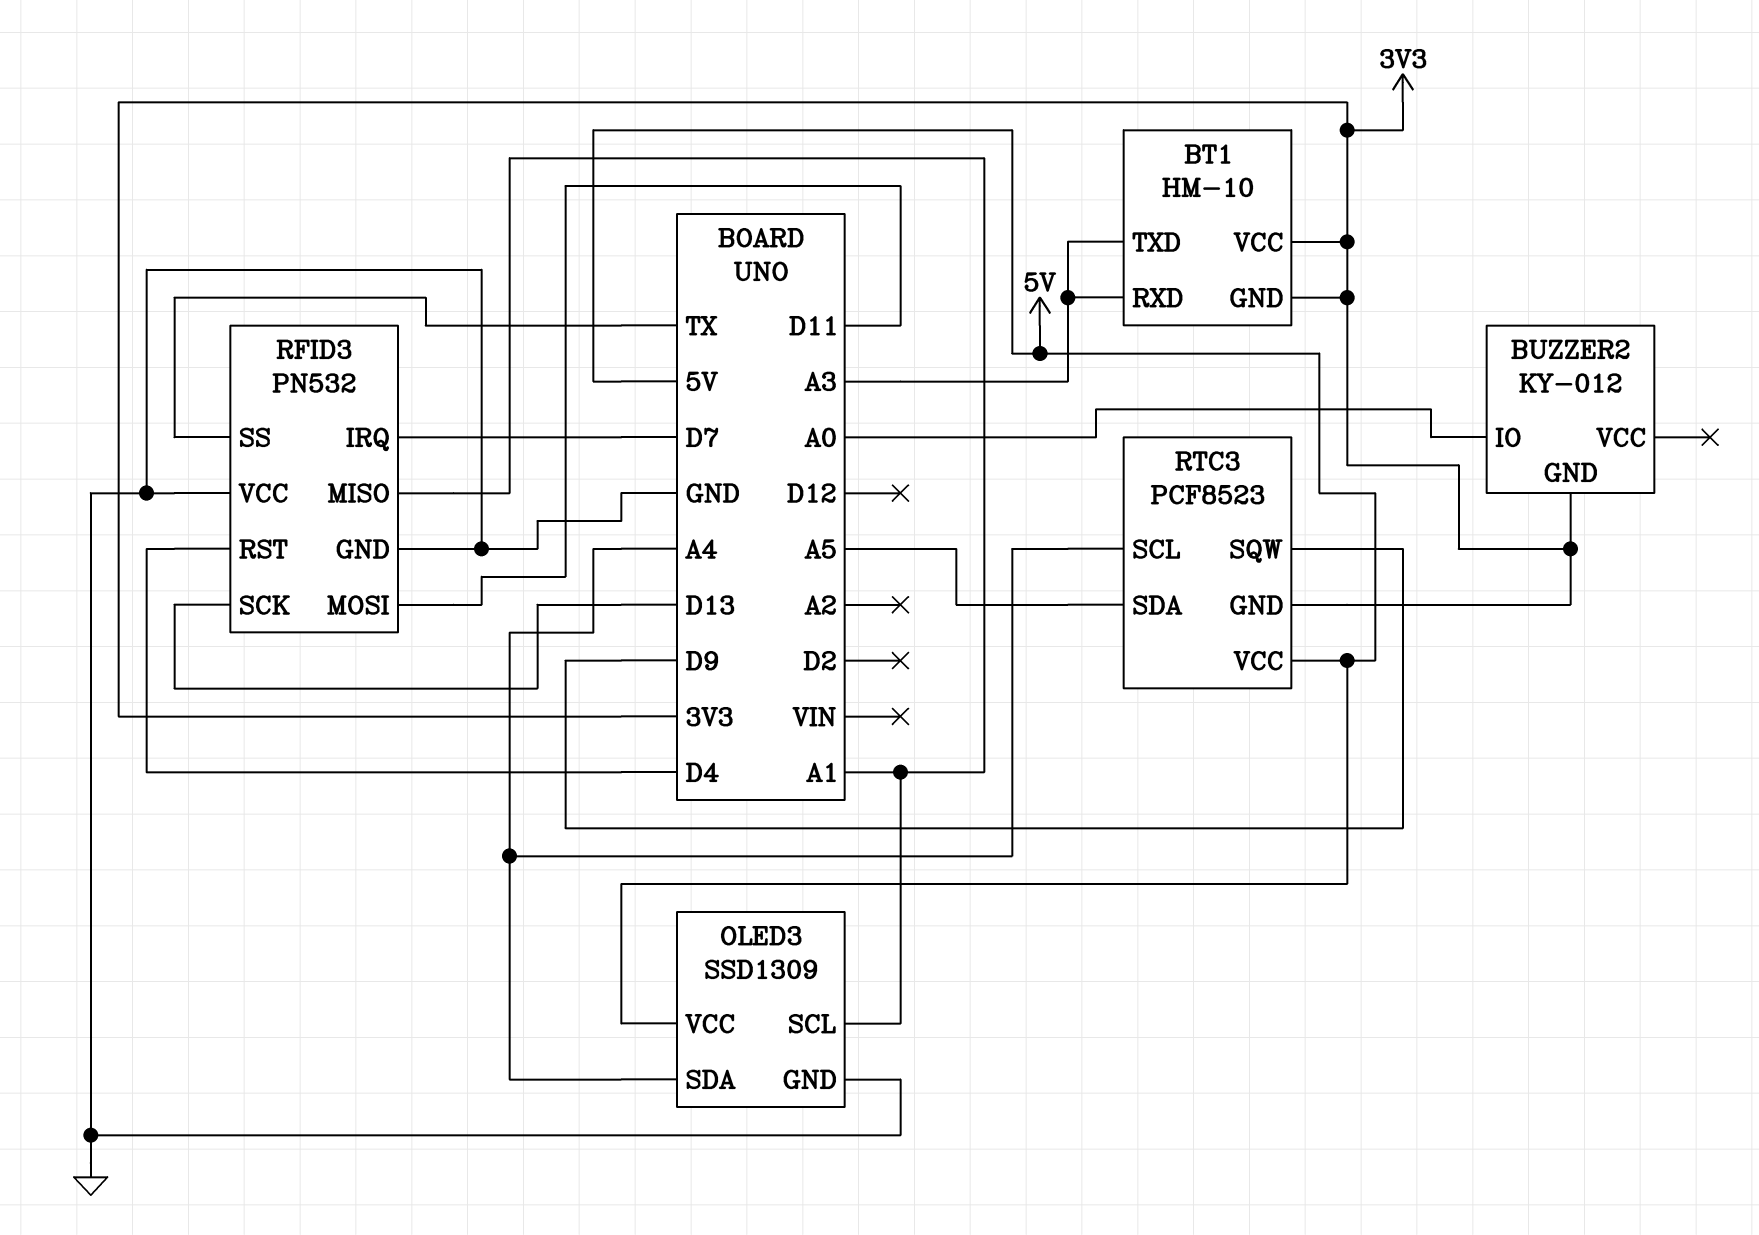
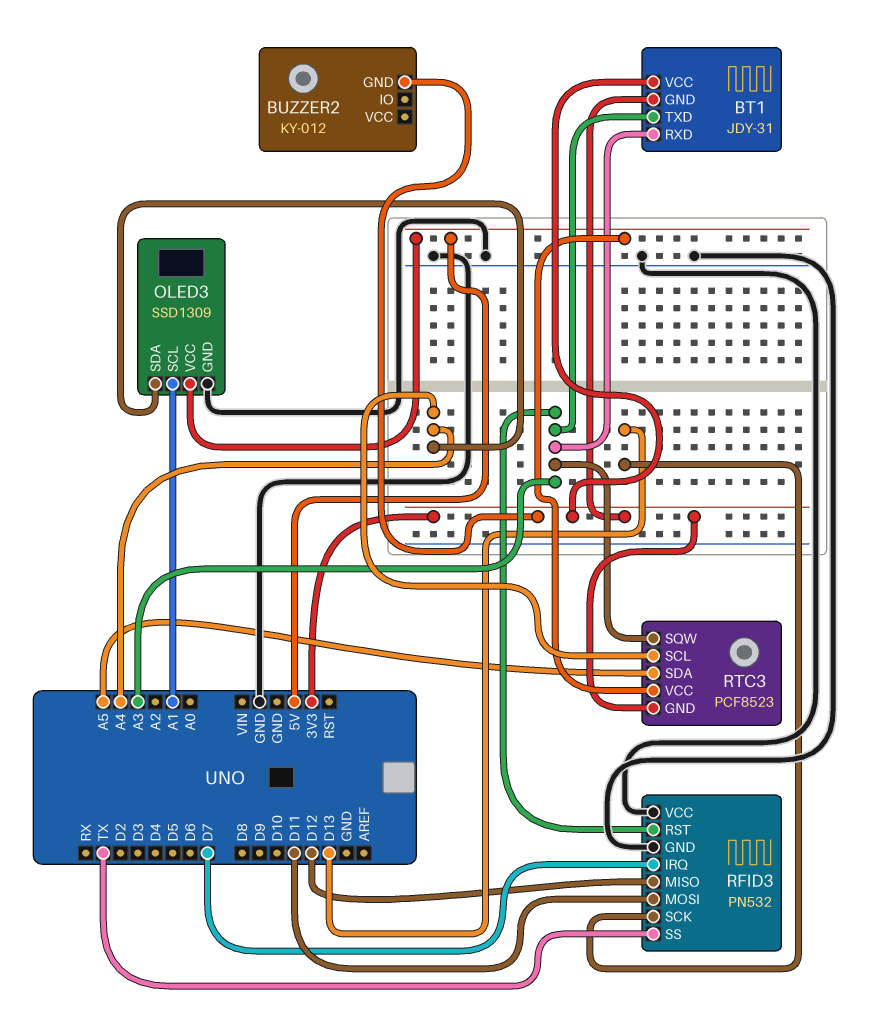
BT1: HM-10 -> JDY-31
BUZZER2 pin IO: A0 -> none
RFID3 pin MISO: A1 -> D12
RFID3 pin RST: D4 -> A3
RTC3 pin SQW: D9 -> A3

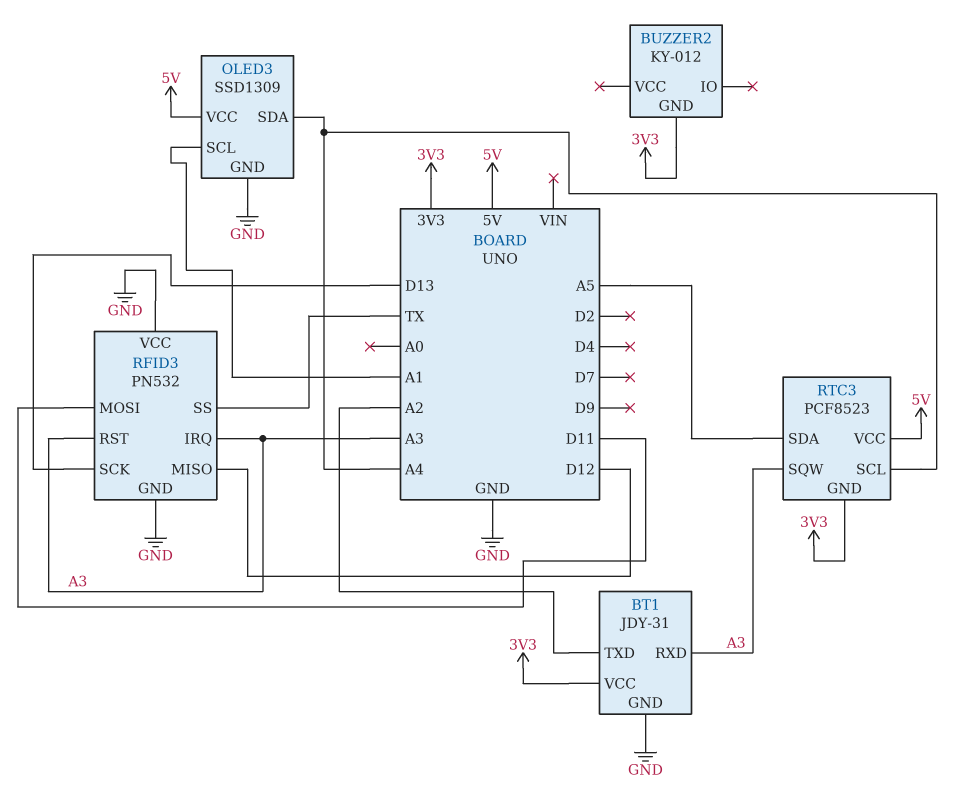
BT1 pin GND: 3V3 -> GND
BT1 pin TXD: A3 -> A2
RFID3 pin IRQ: D7 -> A3

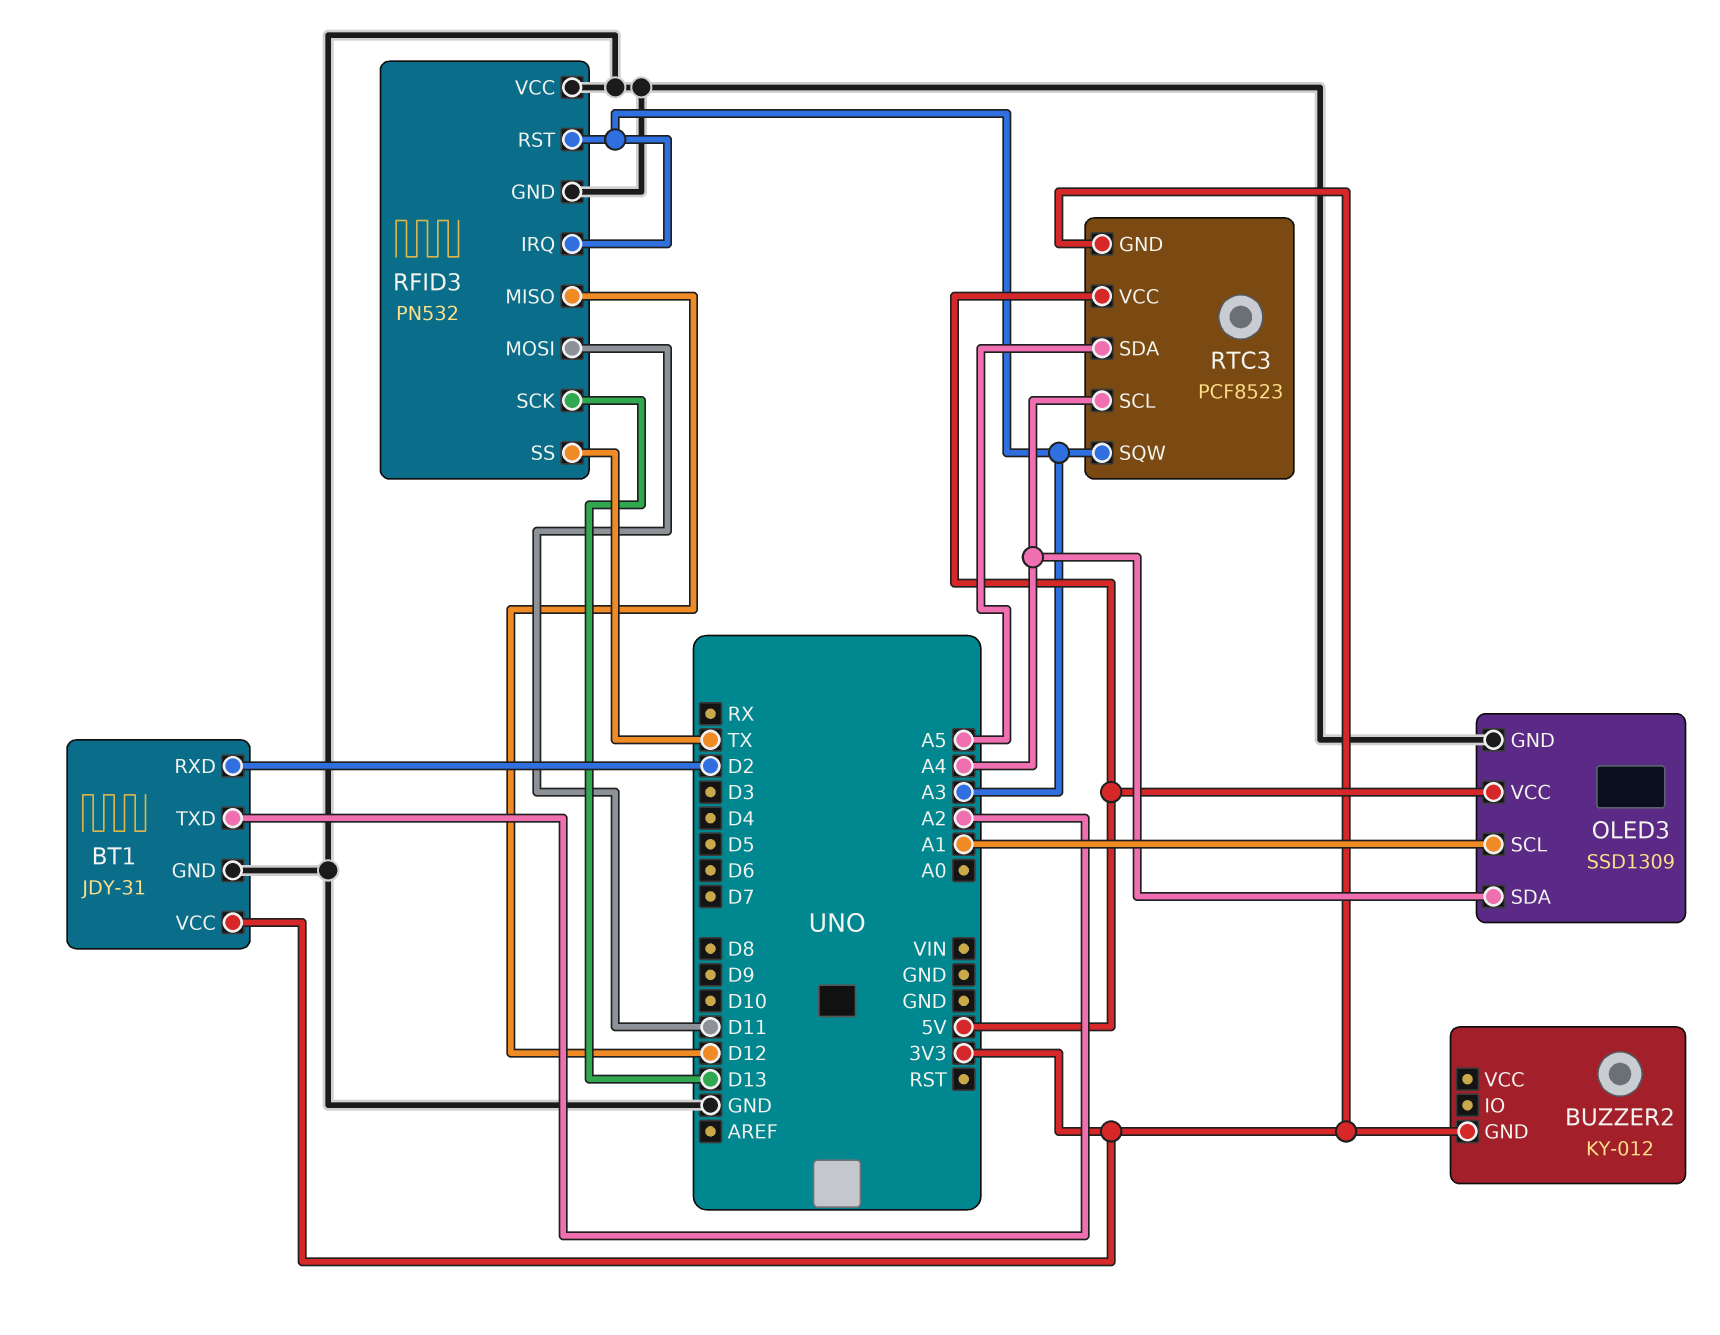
BT1 pin RXD: A3 -> D2

